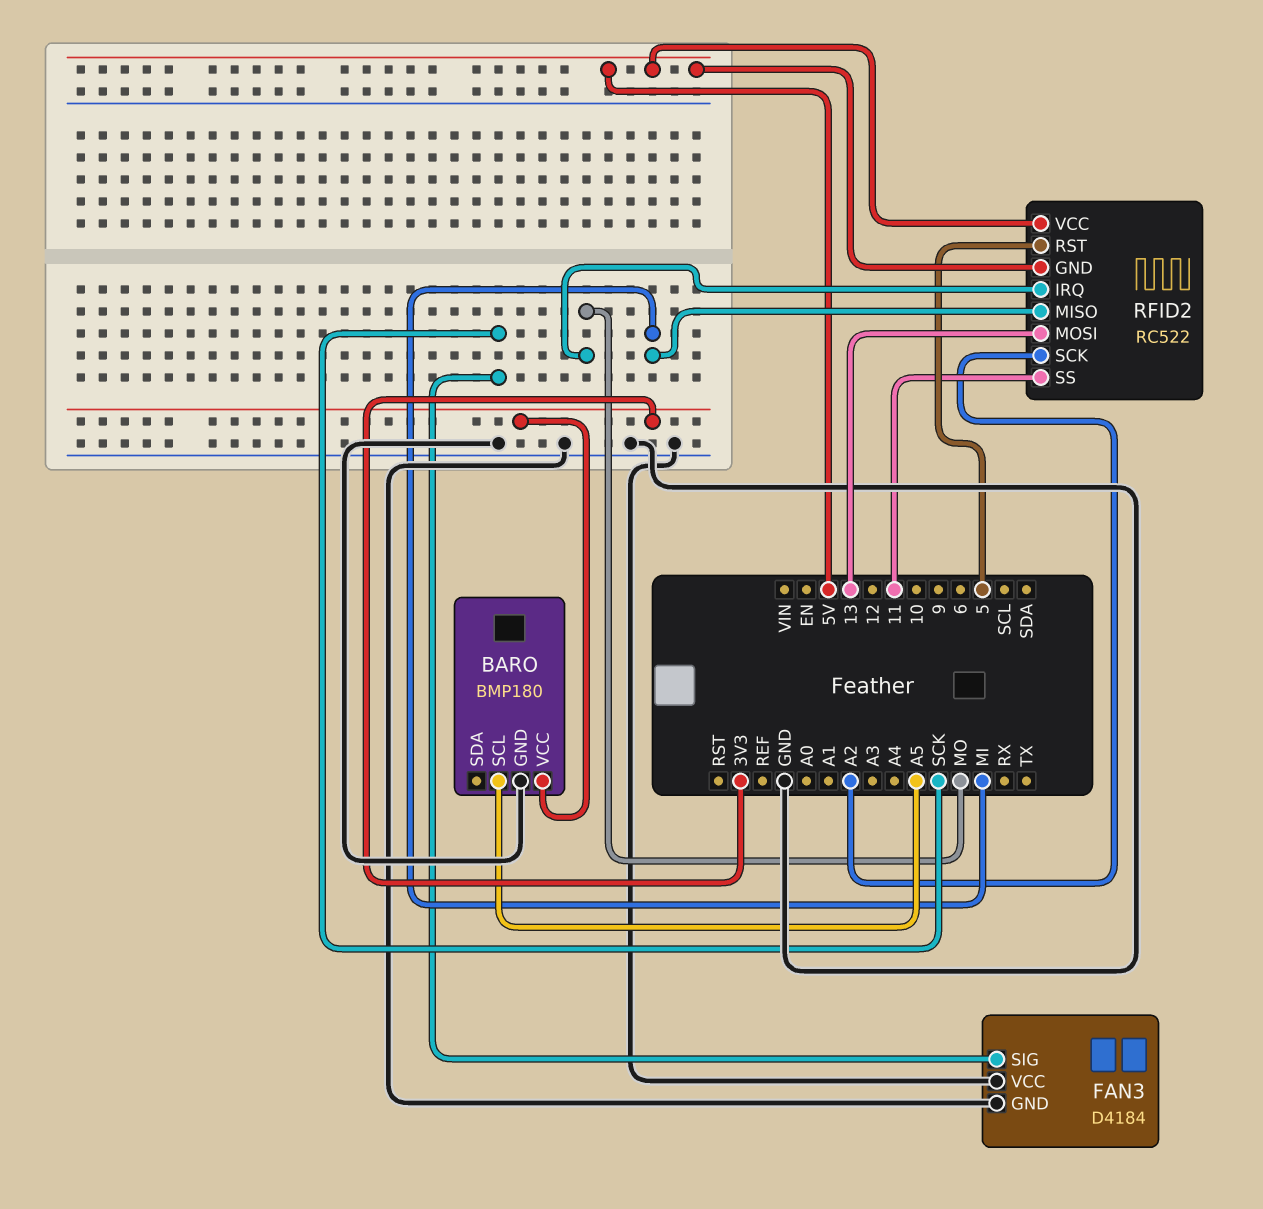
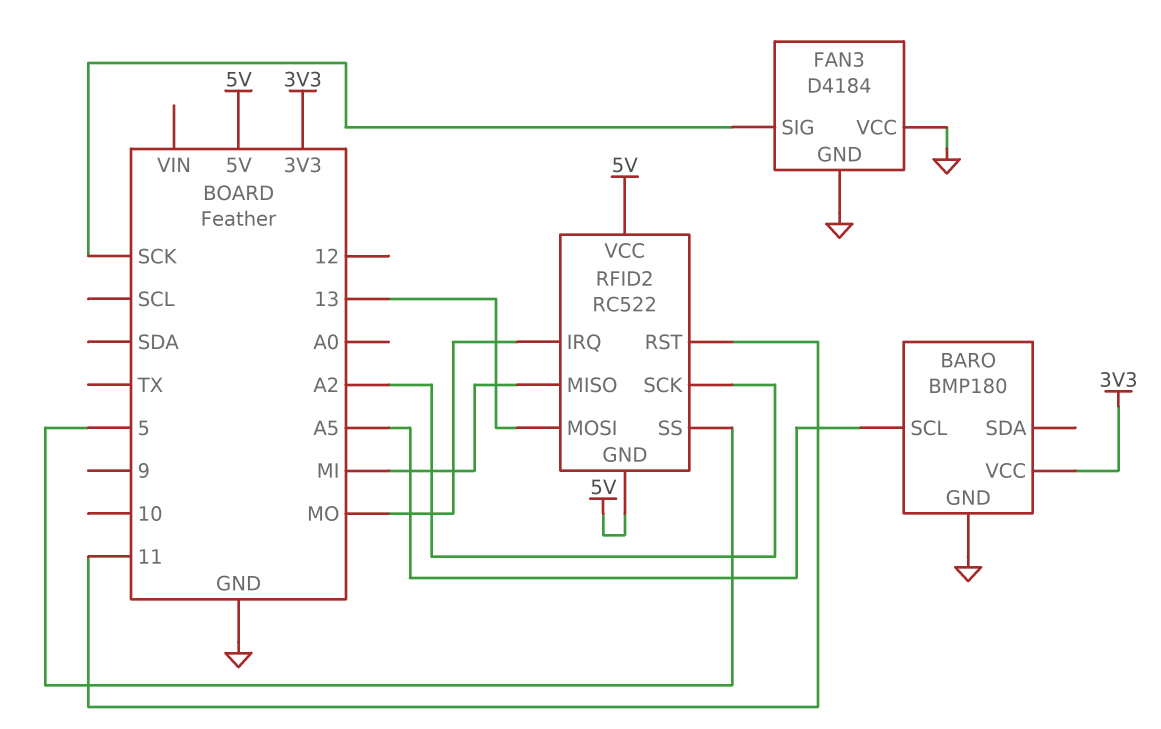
RFID2 pin RST: 5 -> 11
RFID2 pin SS: 11 -> 5

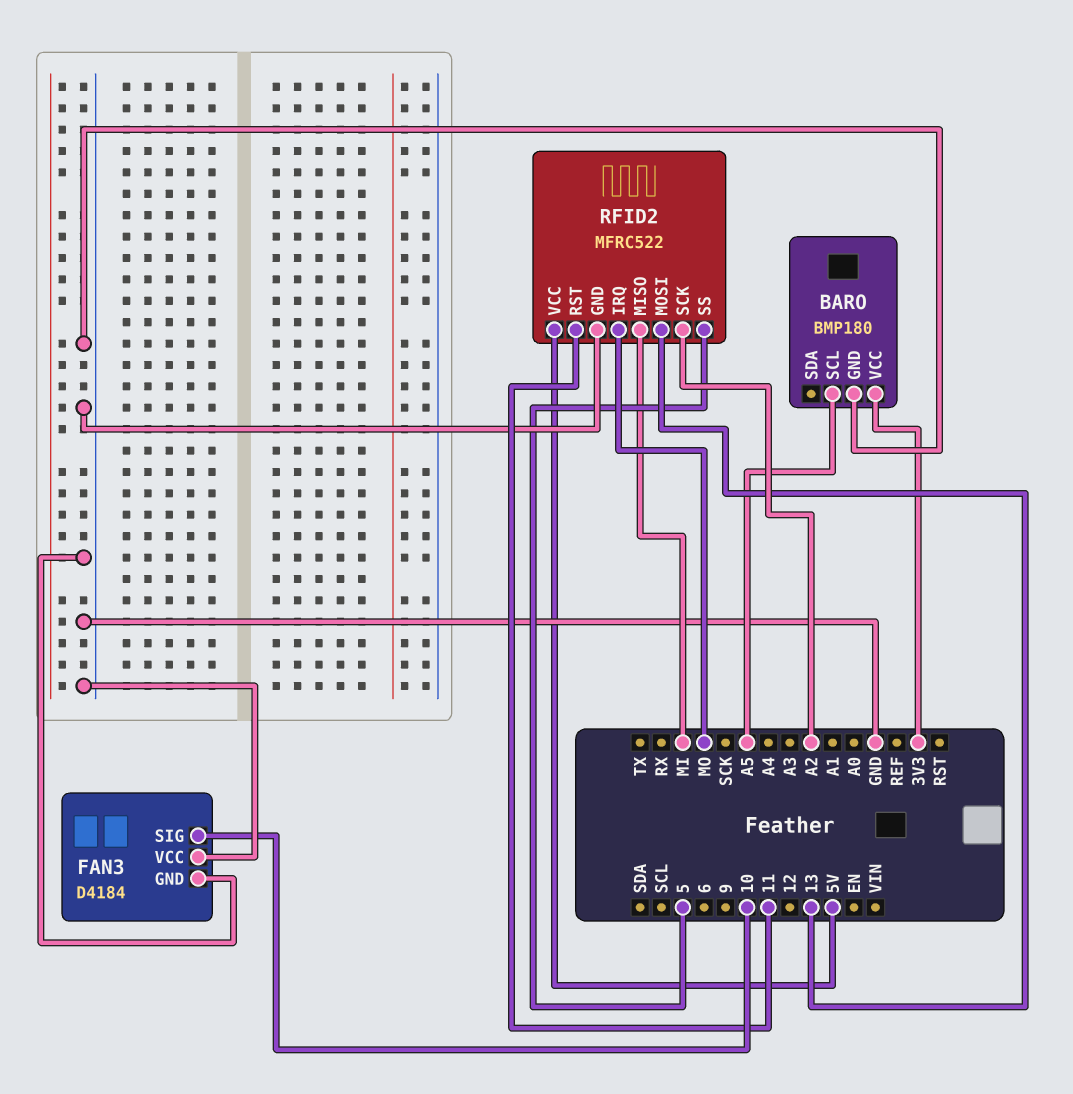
FAN3 pin SIG: SCK -> 10
RFID2: RC522 -> MFRC522
RFID2 pin GND: 5V -> GND

